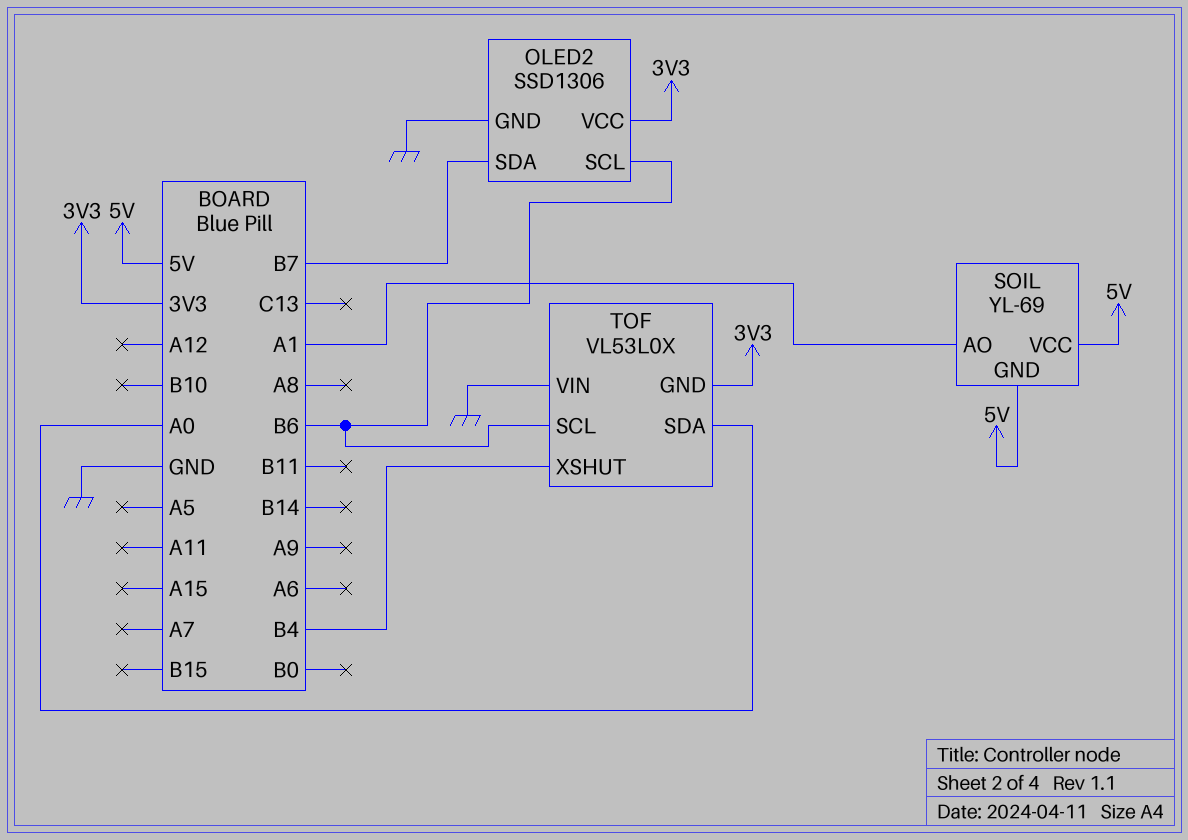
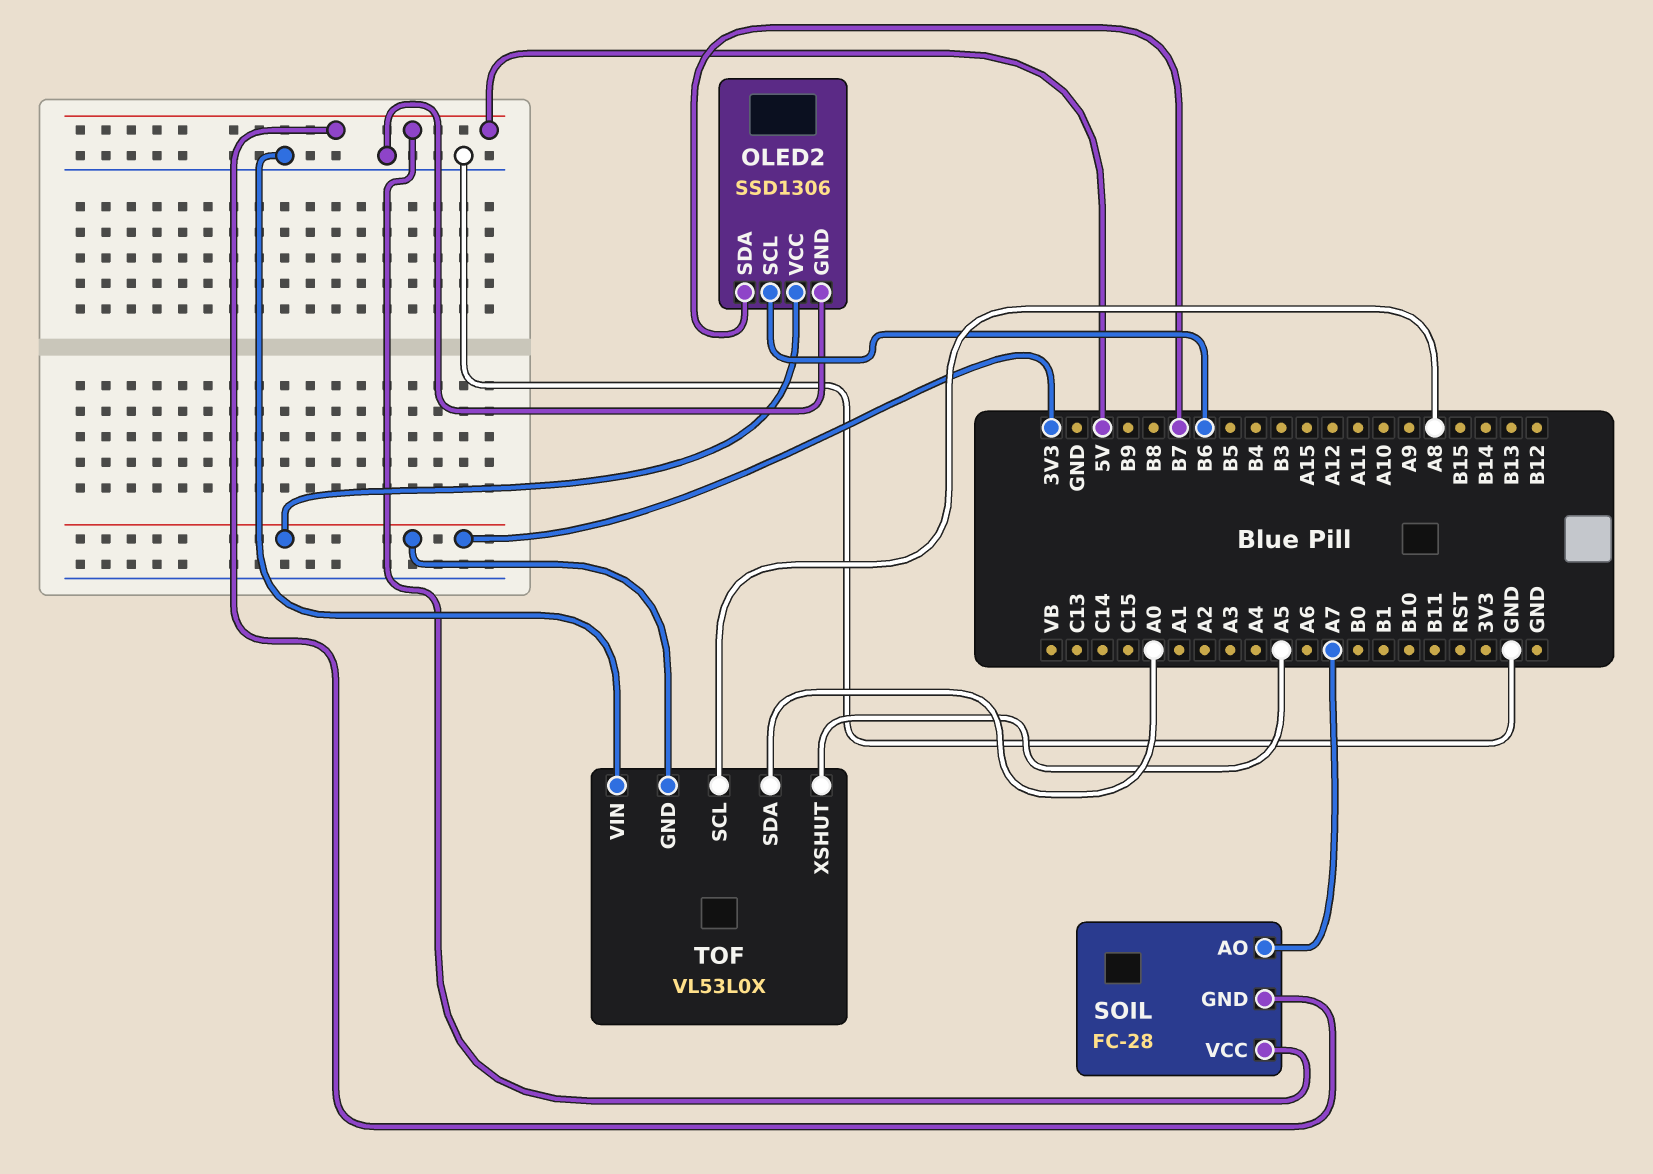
SOIL: YL-69 -> FC-28
SOIL pin AO: A1 -> A7
TOF pin SCL: B6 -> A8
TOF pin XSHUT: B4 -> A5

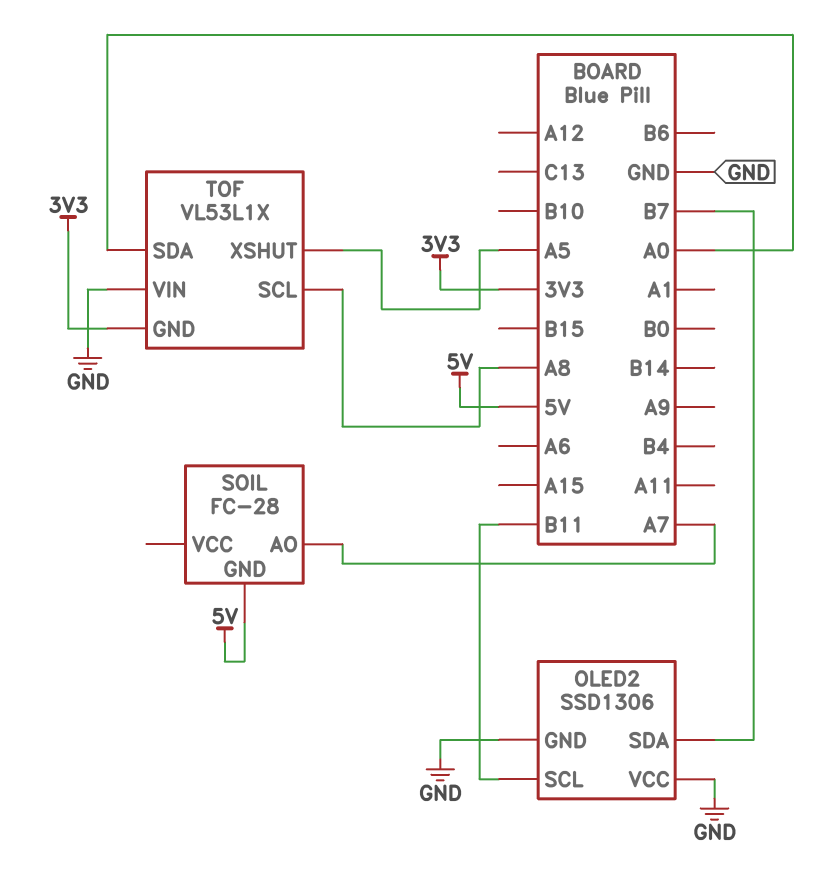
OLED2 pin SCL: B6 -> B11
OLED2 pin VCC: 3V3 -> GND
SOIL pin VCC: 5V -> none
TOF: VL53L0X -> VL53L1X

